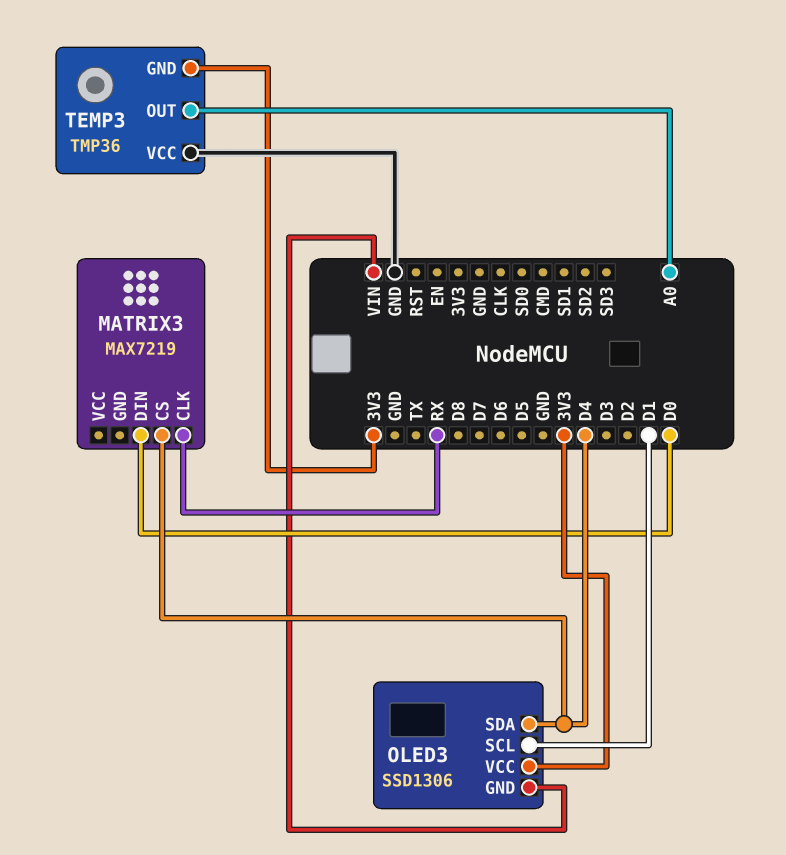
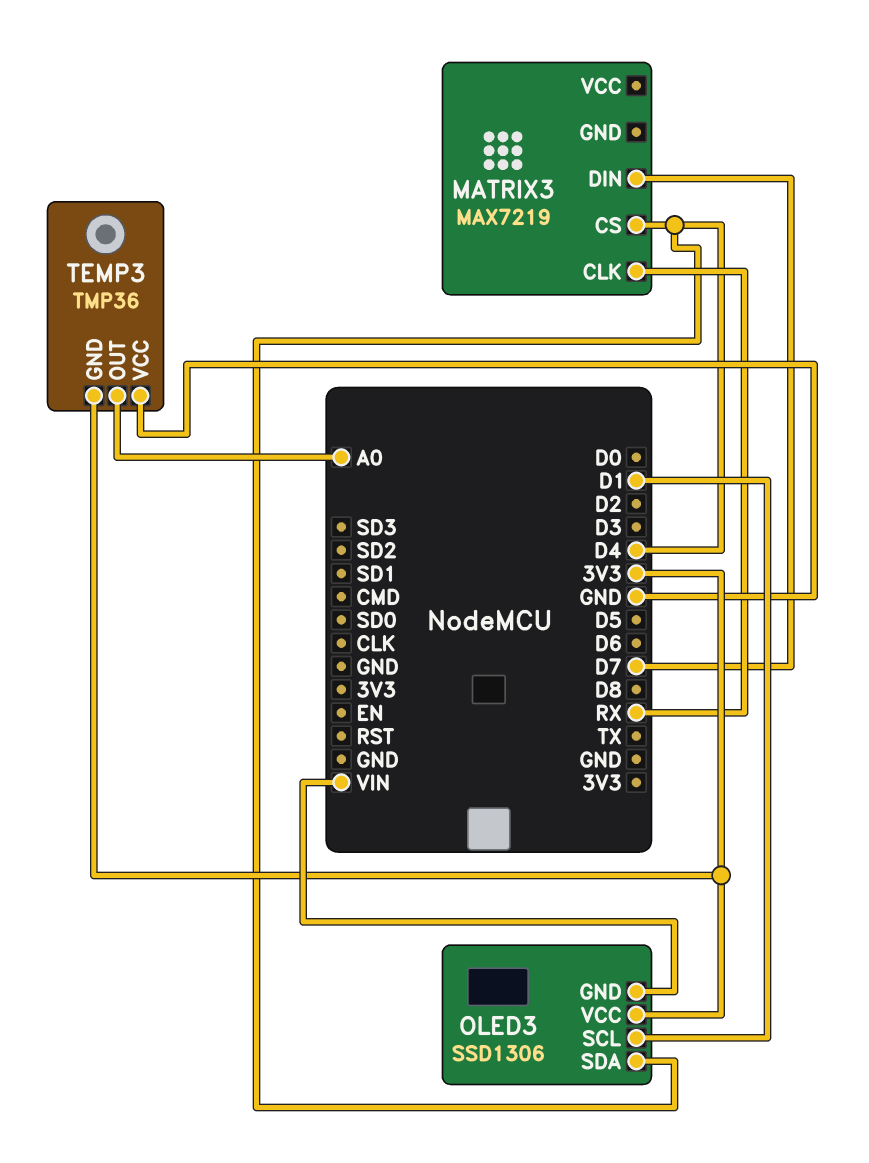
MATRIX3 pin DIN: D0 -> D7

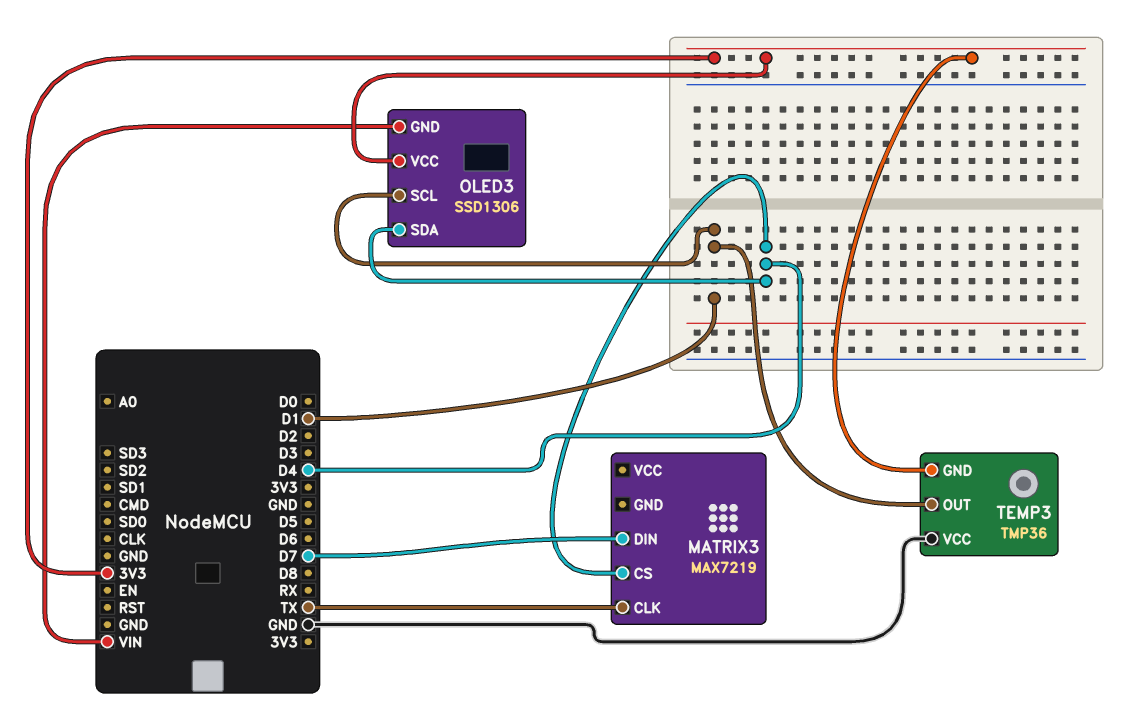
MATRIX3 pin CLK: RX -> TX
TEMP3 pin OUT: A0 -> D1

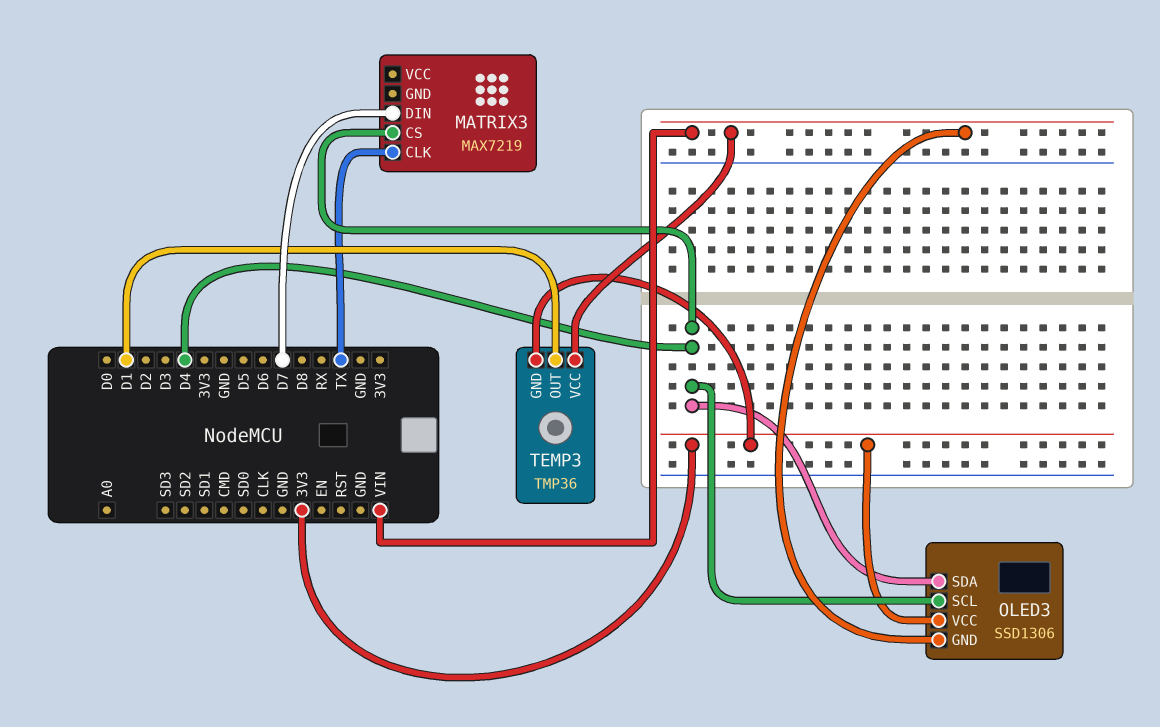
OLED3 pin SCL: D1 -> D4
TEMP3 pin VCC: GND -> VIN

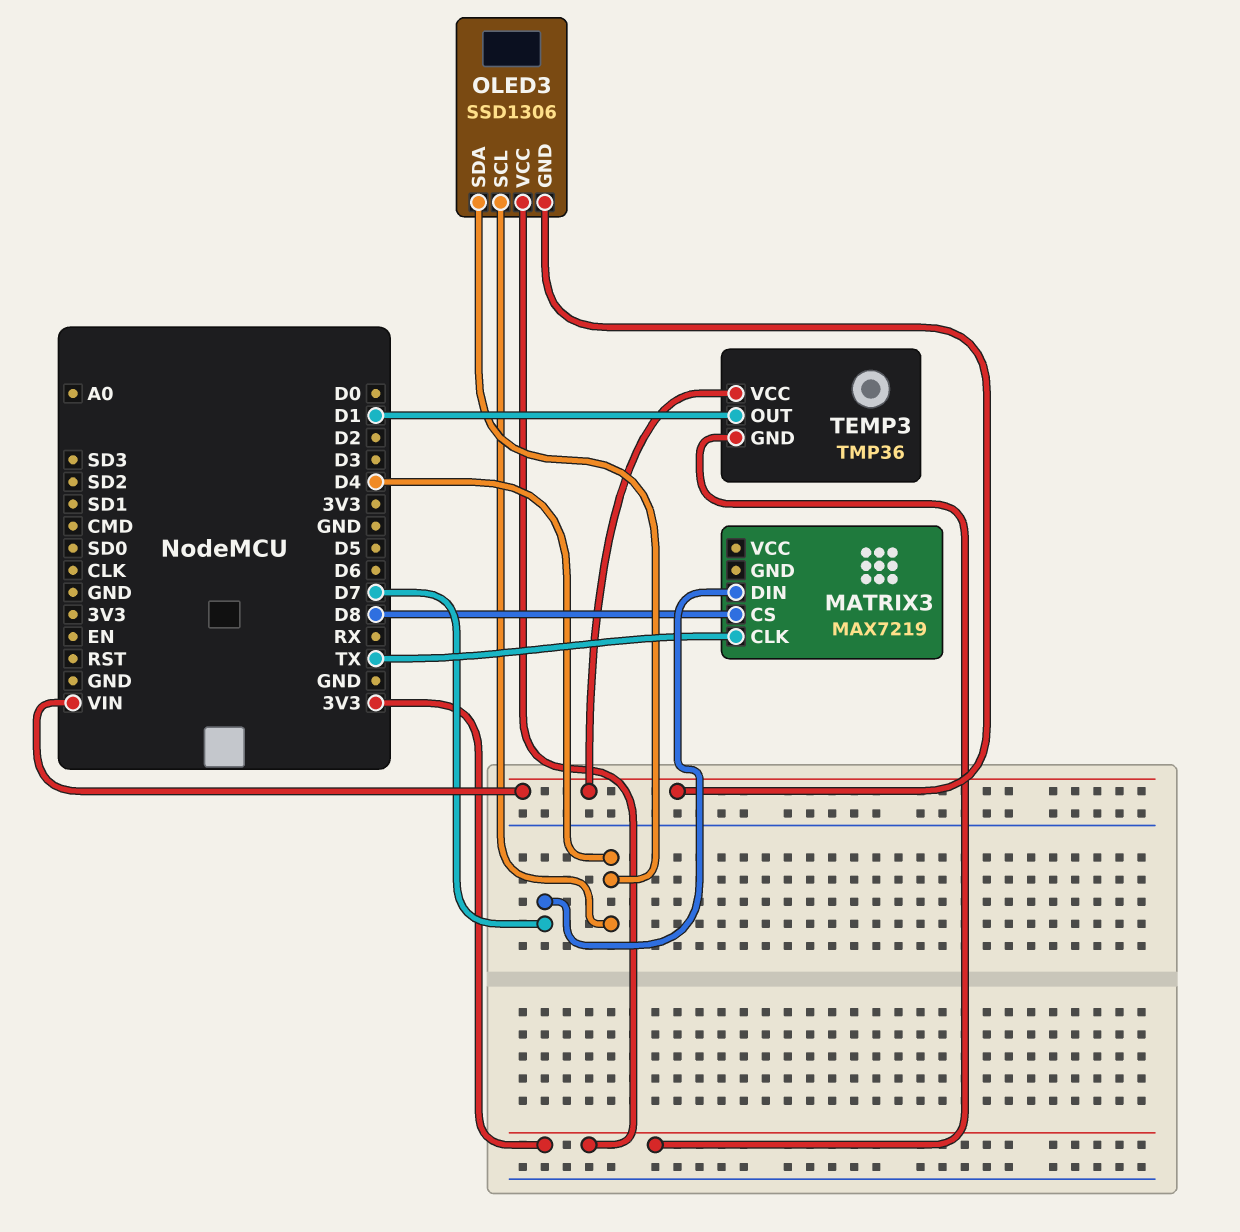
MATRIX3 pin CS: D4 -> D8

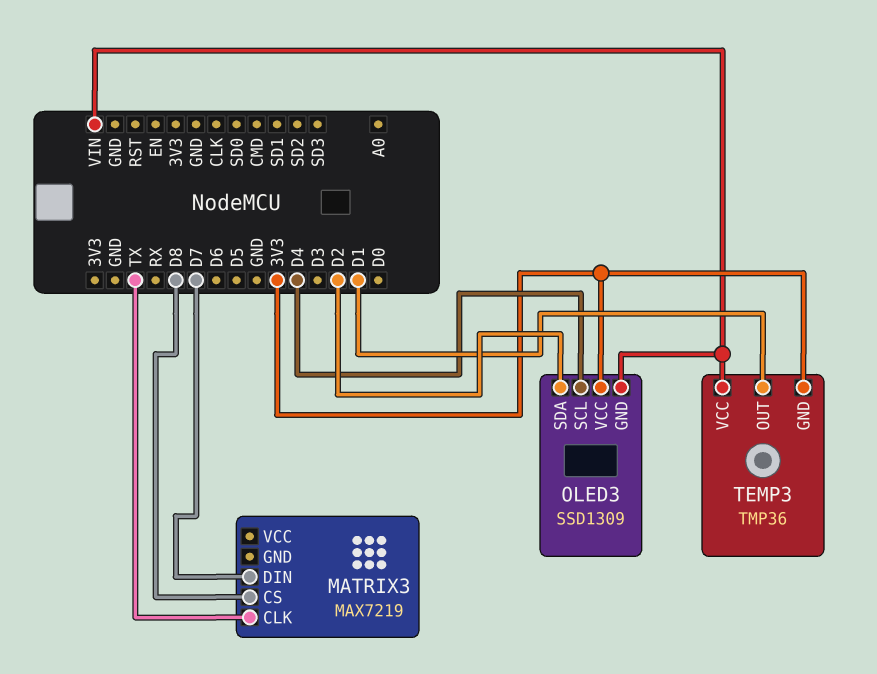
OLED3: SSD1306 -> SSD1309
OLED3 pin SDA: D4 -> D2

